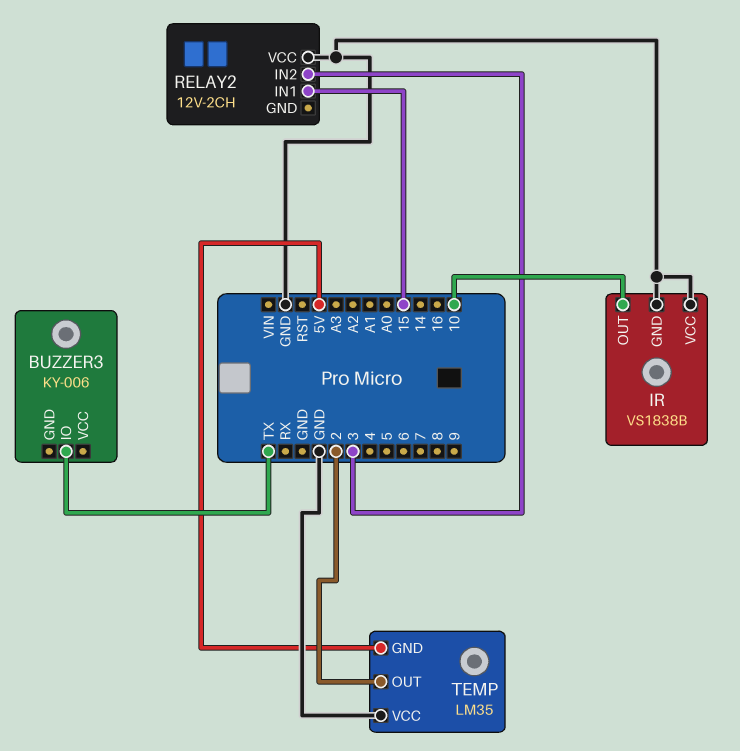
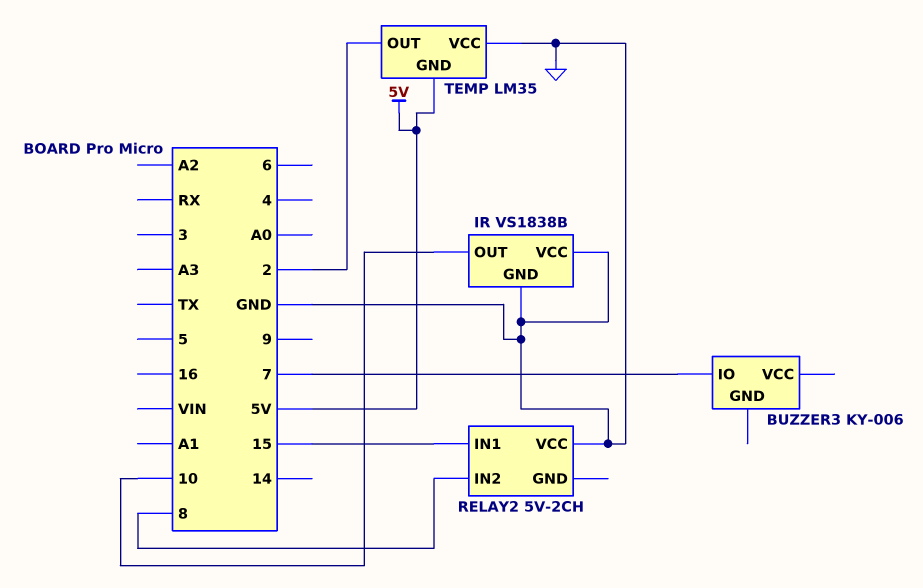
BUZZER3 pin IO: TX -> 7
RELAY2: 12V-2CH -> 5V-2CH
RELAY2 pin IN2: 3 -> 8

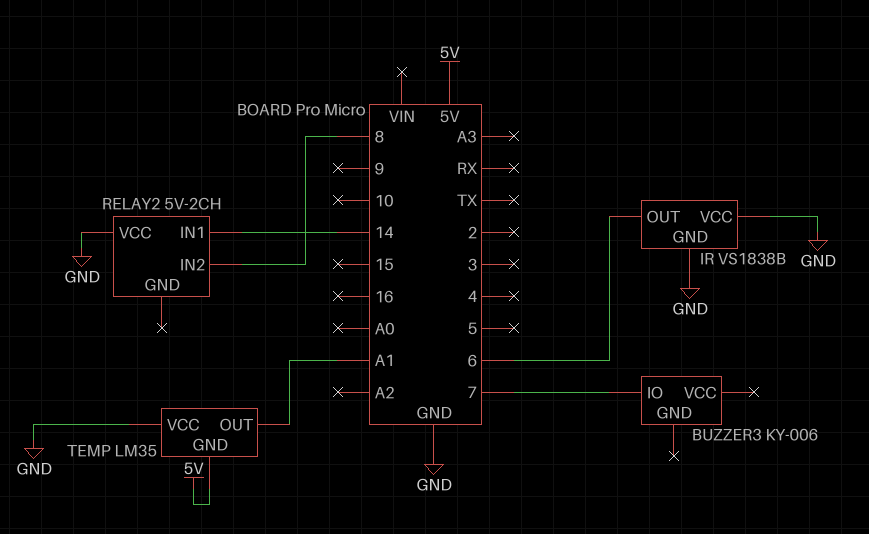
IR pin OUT: 10 -> 6
RELAY2 pin IN1: 15 -> 14
TEMP pin OUT: 2 -> A1

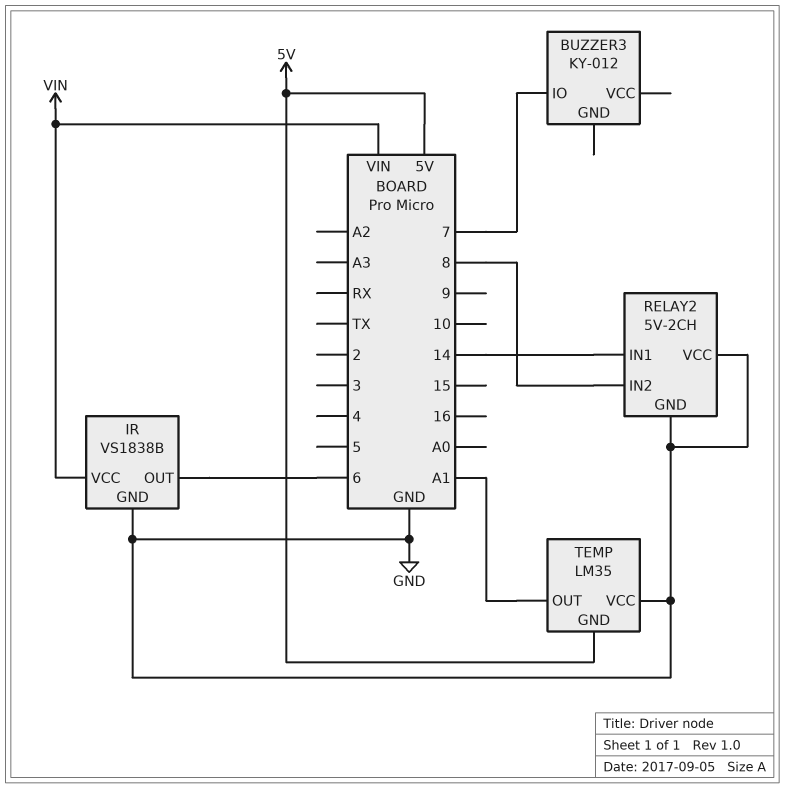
BUZZER3: KY-006 -> KY-012
IR pin VCC: GND -> VIN
RELAY2 pin GND: none -> GND

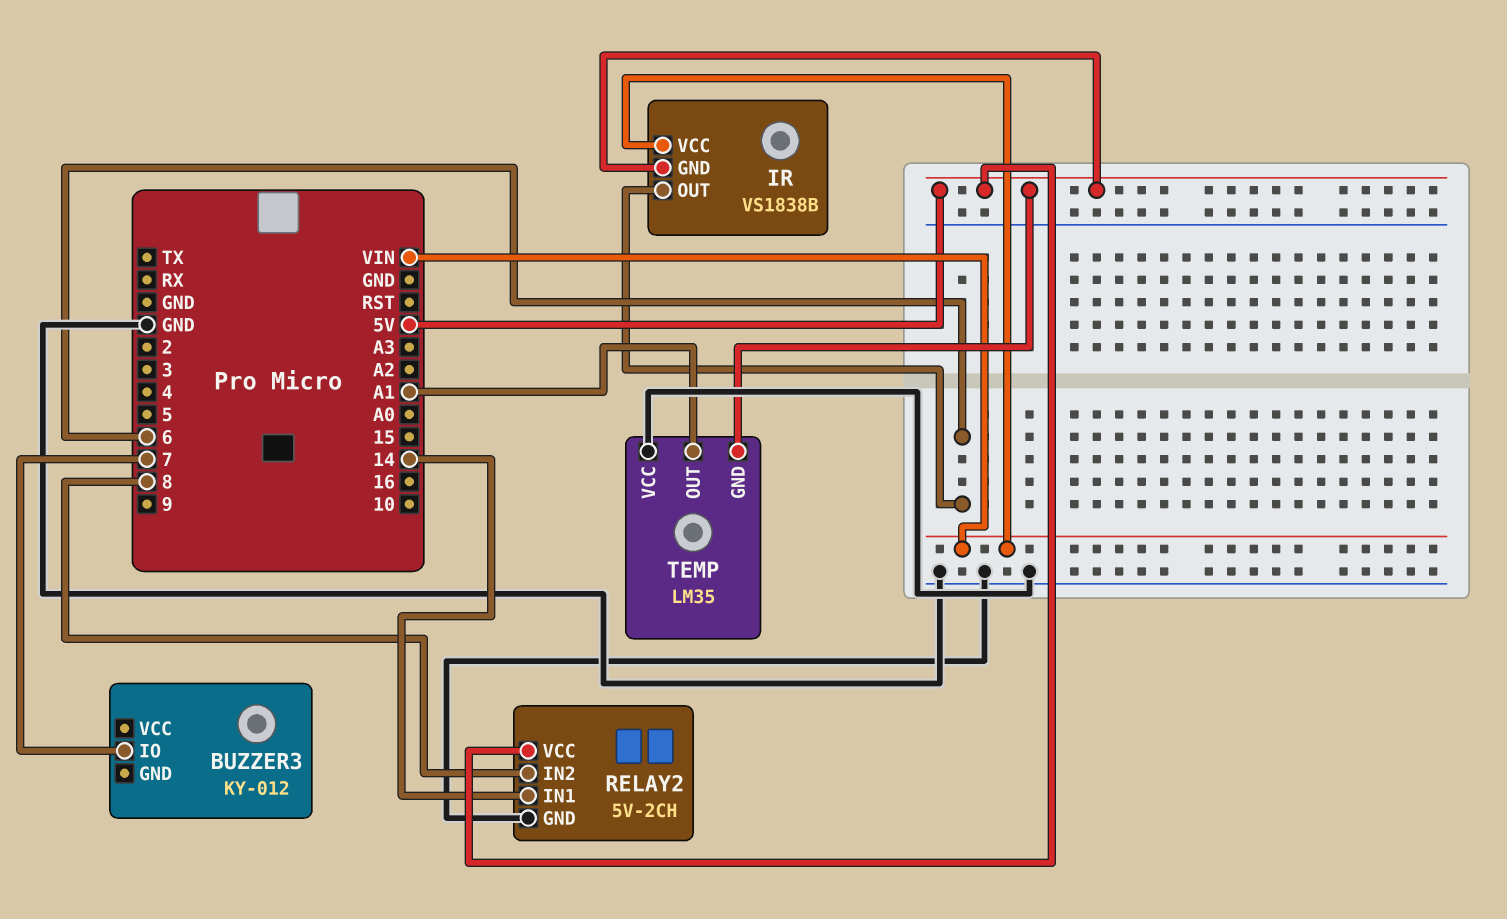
IR pin GND: GND -> 5V
RELAY2 pin VCC: GND -> 5V

